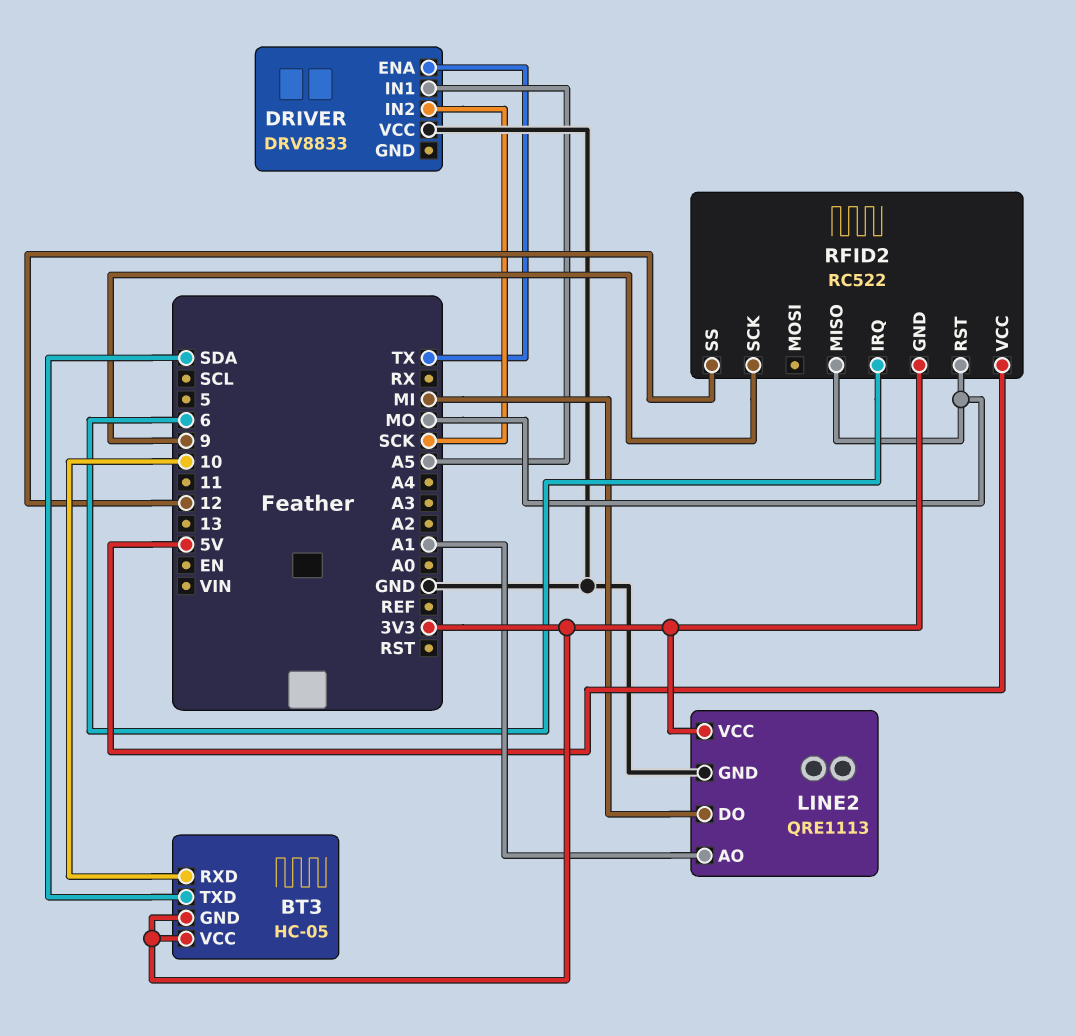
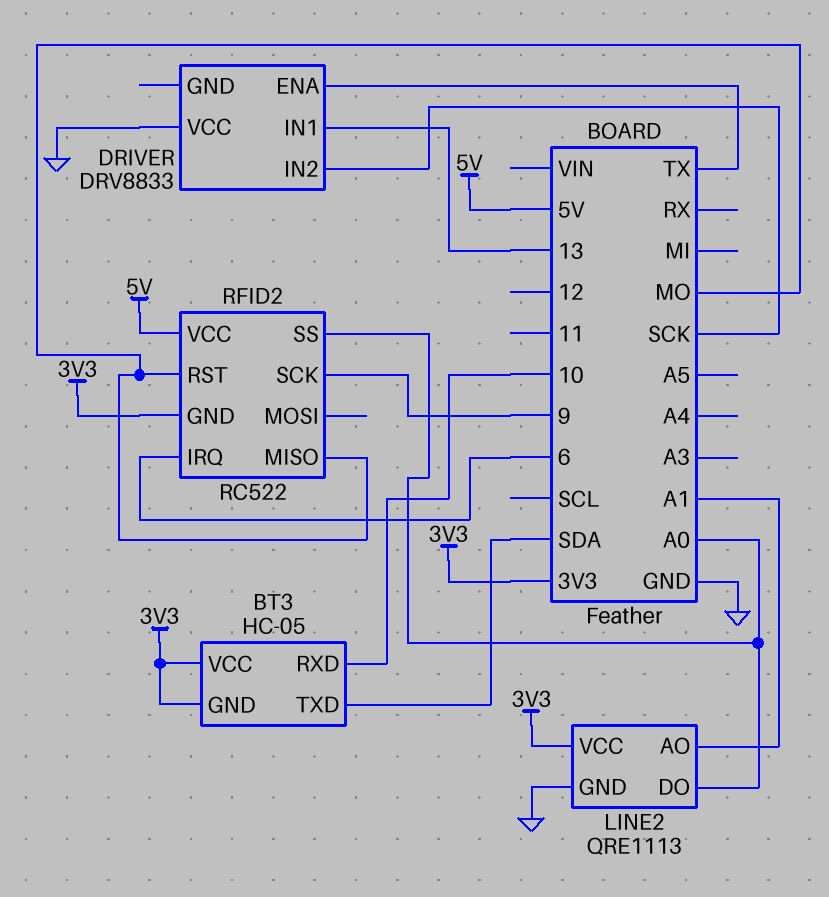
DRIVER pin IN1: A5 -> 13
LINE2 pin DO: MI -> A0
RFID2 pin SS: 12 -> A0

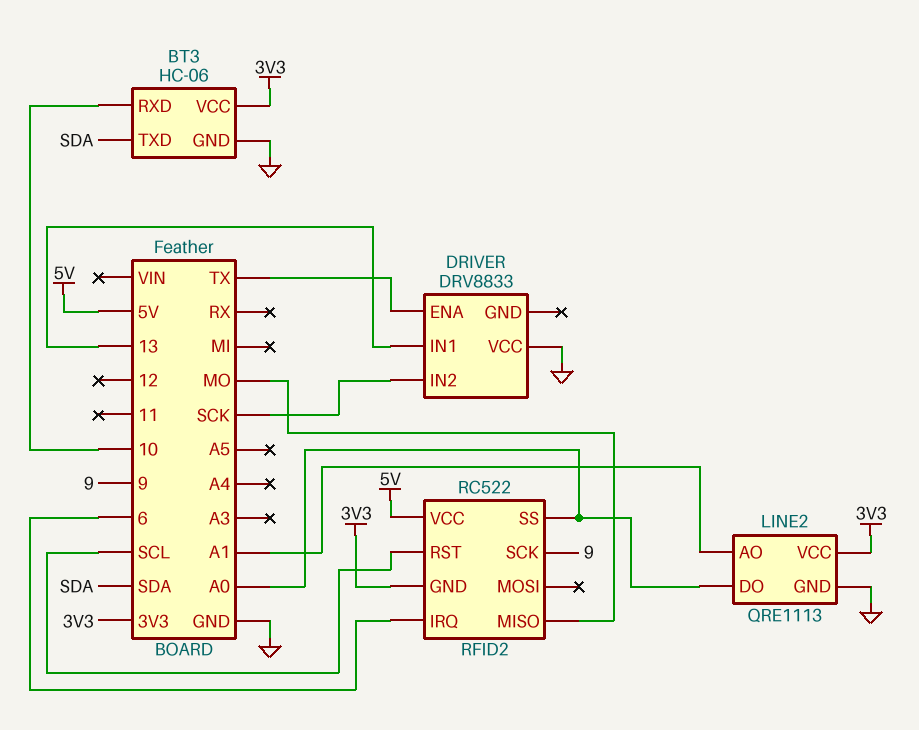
BT3: HC-05 -> HC-06
BT3 pin GND: 3V3 -> GND
RFID2 pin RST: MO -> SCL

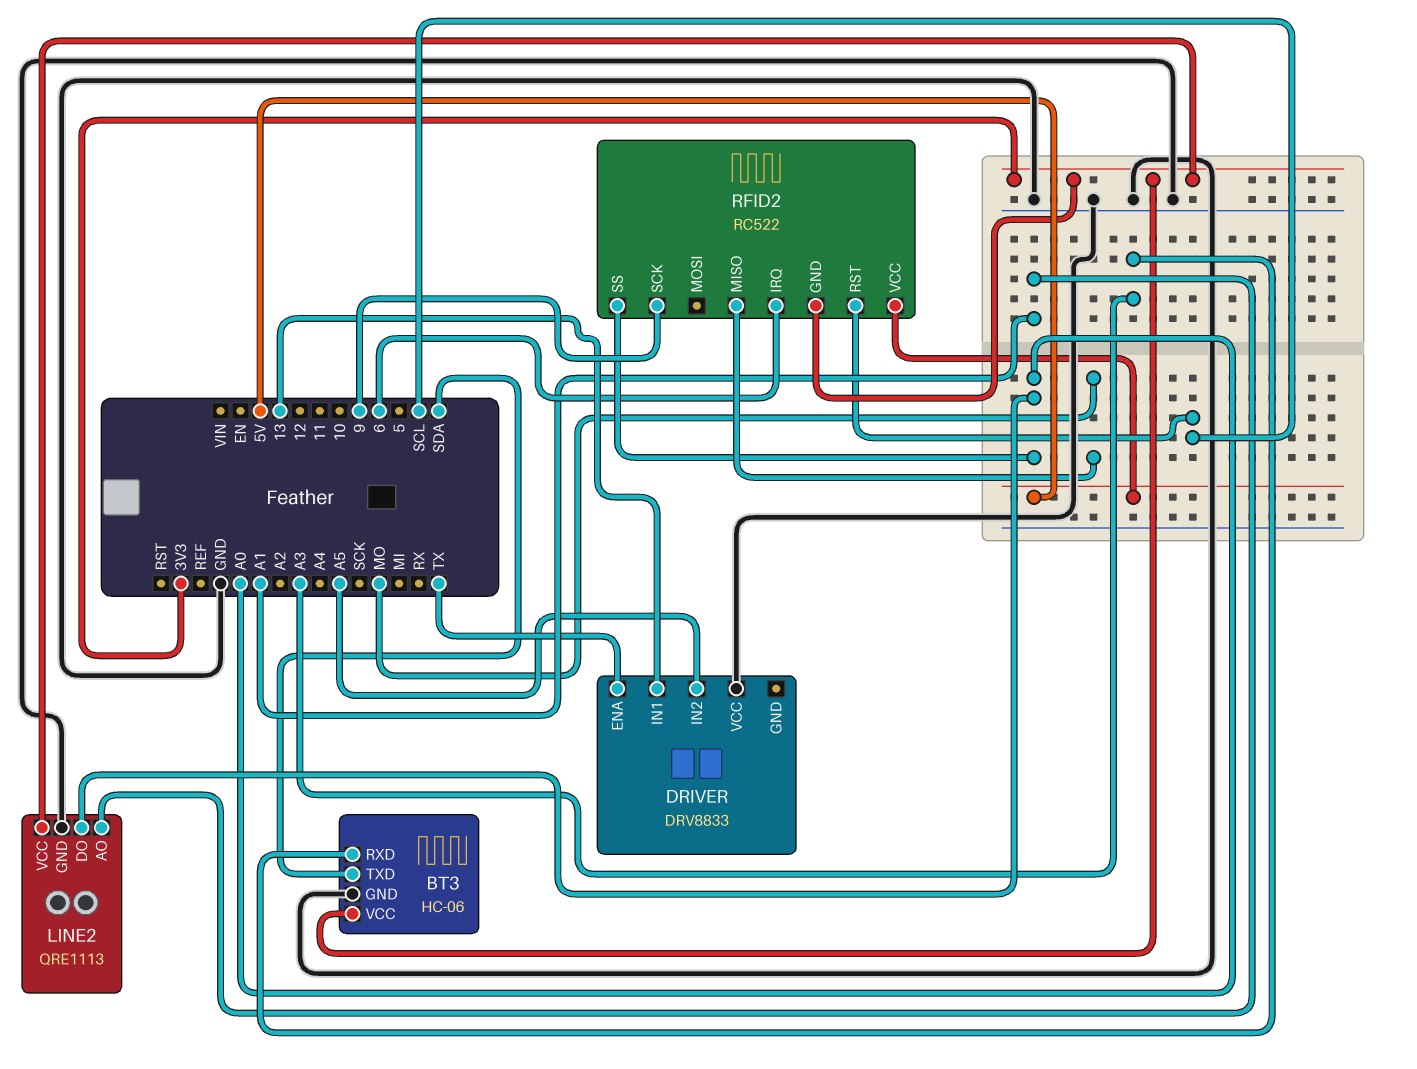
BT3 pin RXD: 10 -> A3
DRIVER pin IN2: SCK -> A5

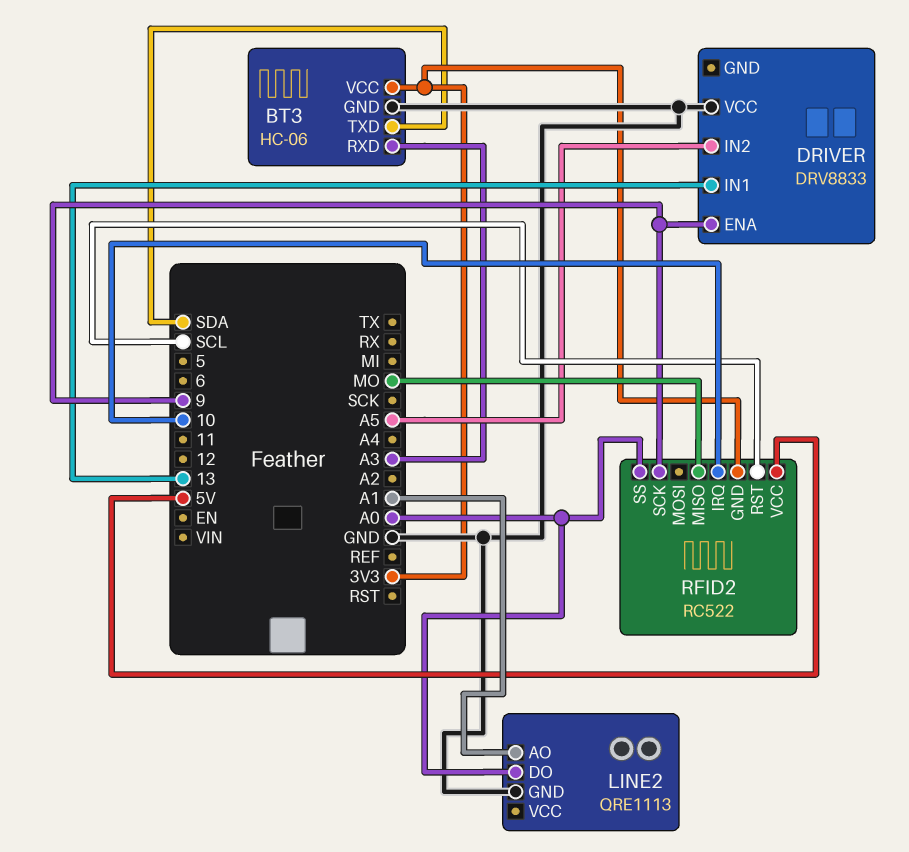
DRIVER pin ENA: TX -> 9
LINE2 pin VCC: 3V3 -> none
RFID2 pin IRQ: 6 -> 10

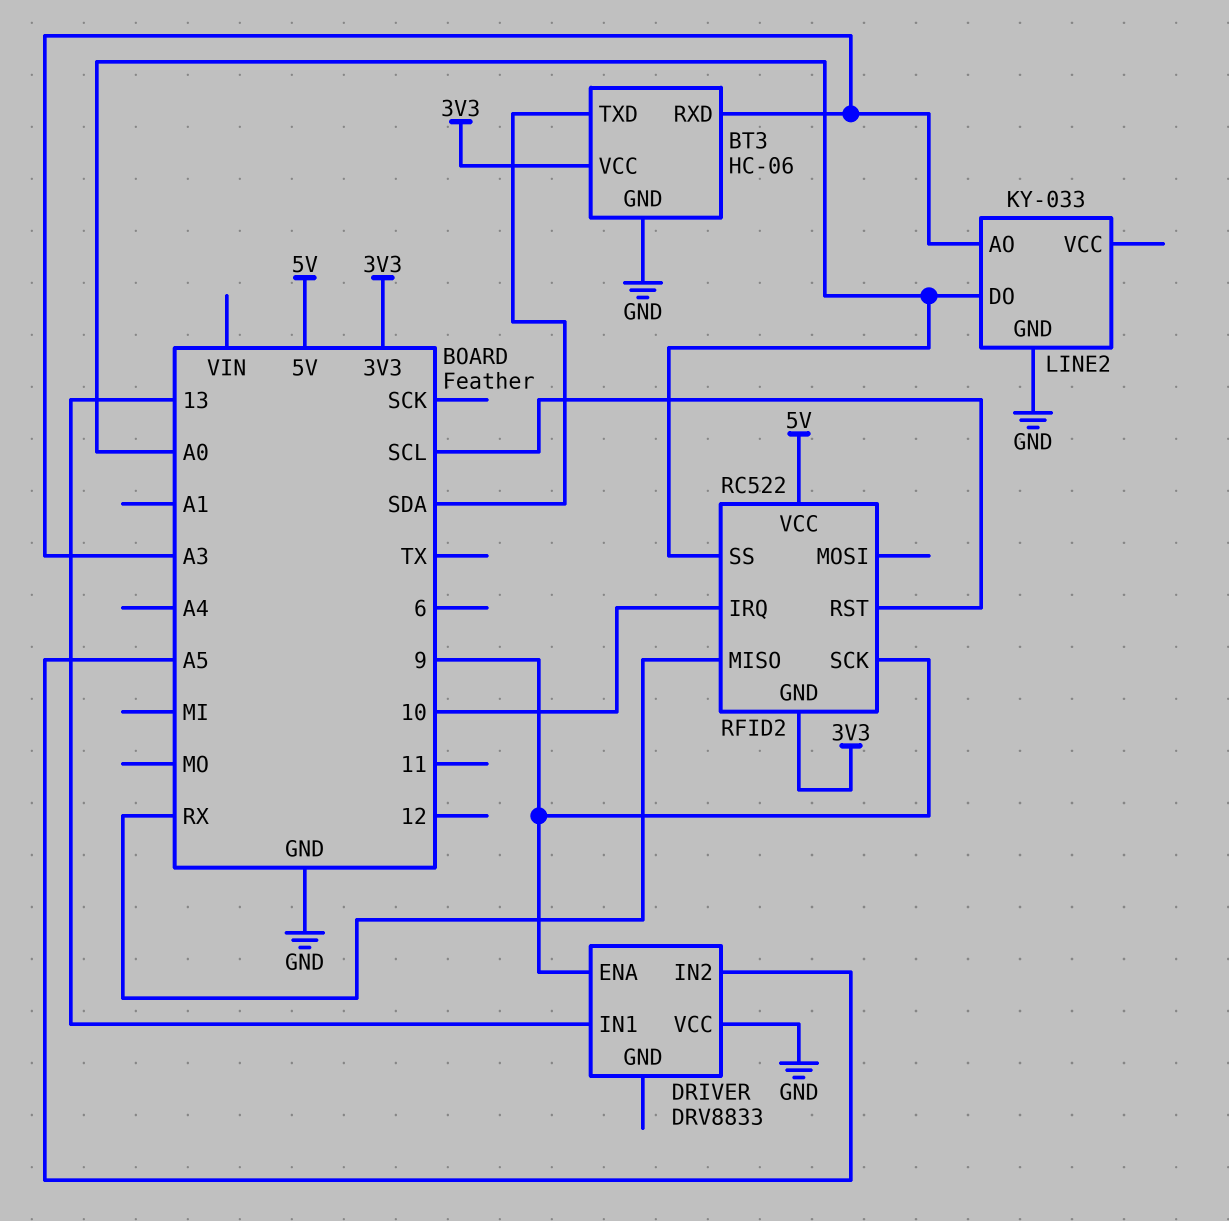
LINE2: QRE1113 -> KY-033
LINE2 pin AO: A1 -> A3
RFID2 pin MISO: MO -> RX

